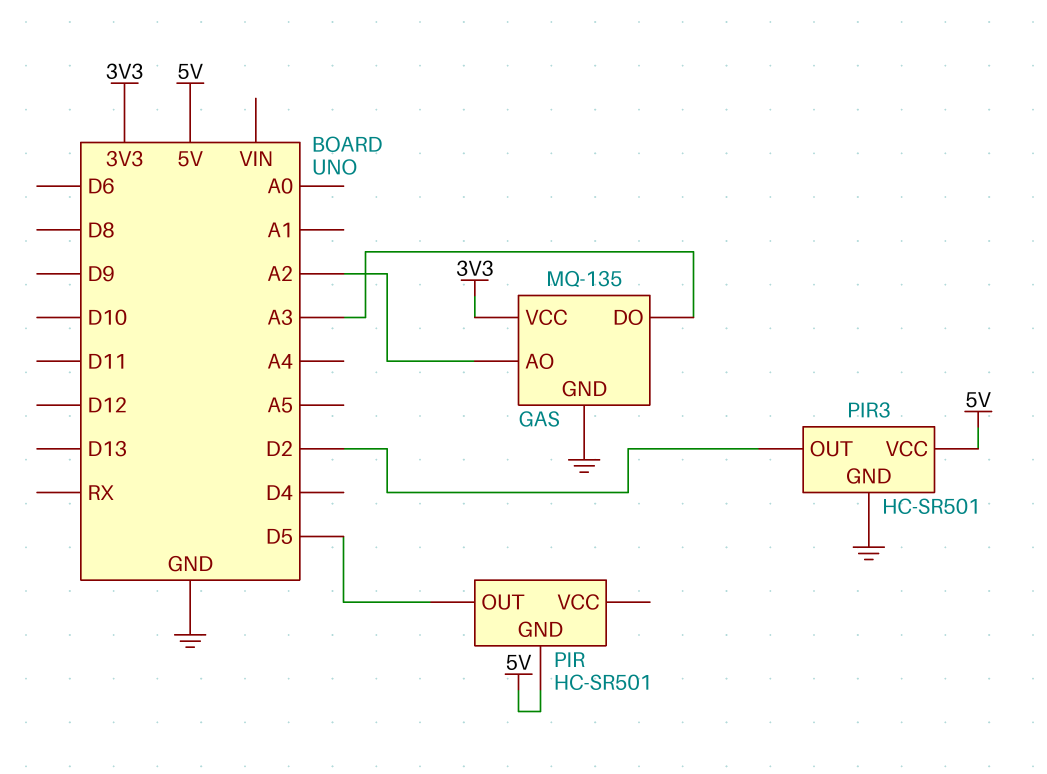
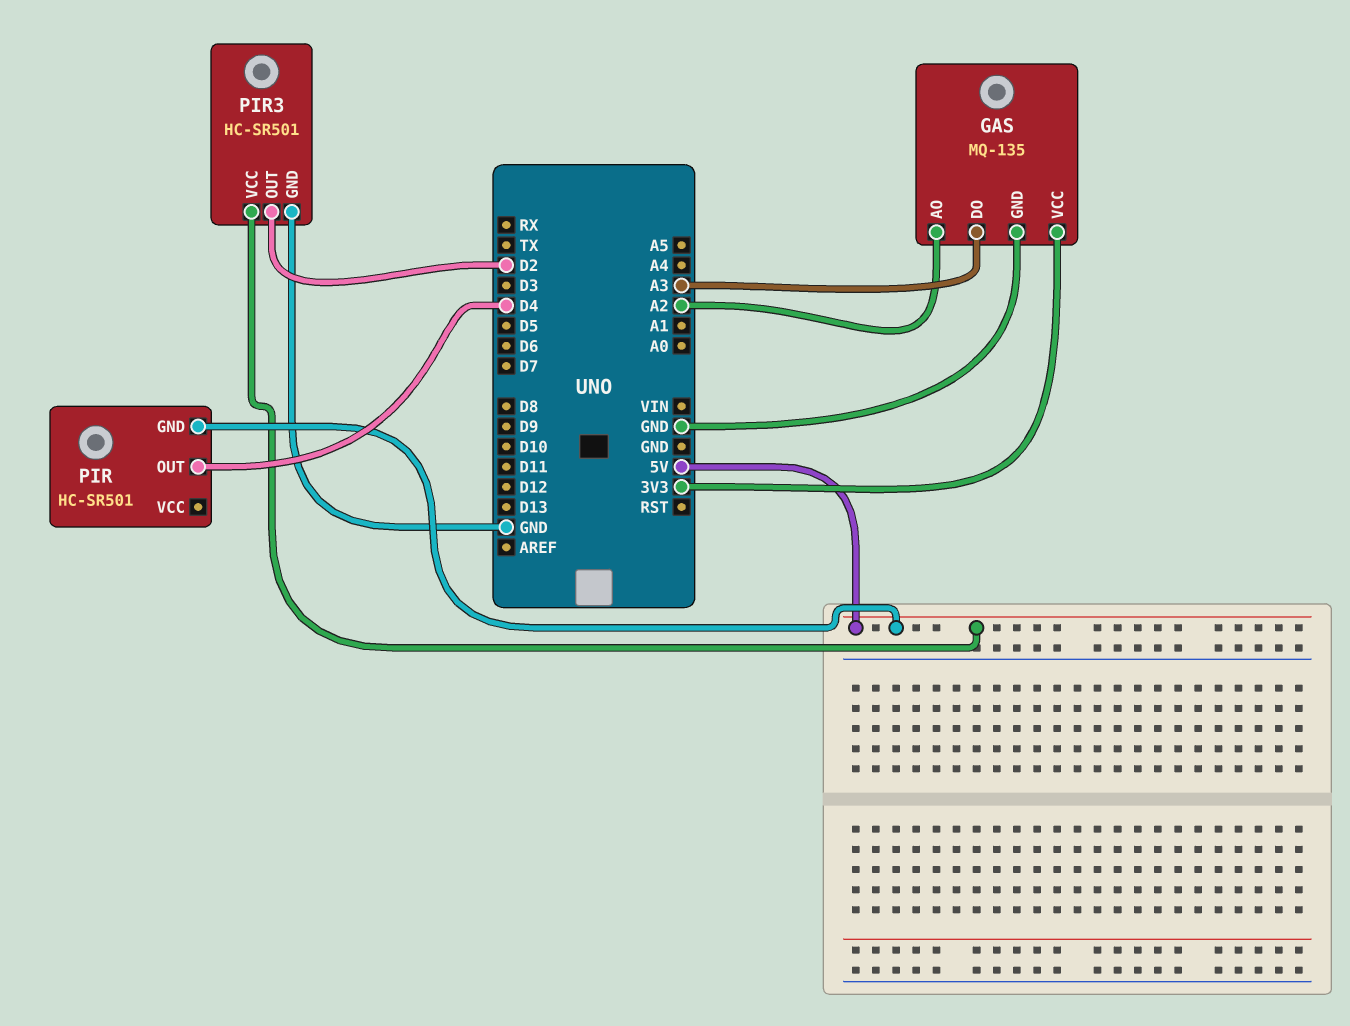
PIR pin OUT: D5 -> D4

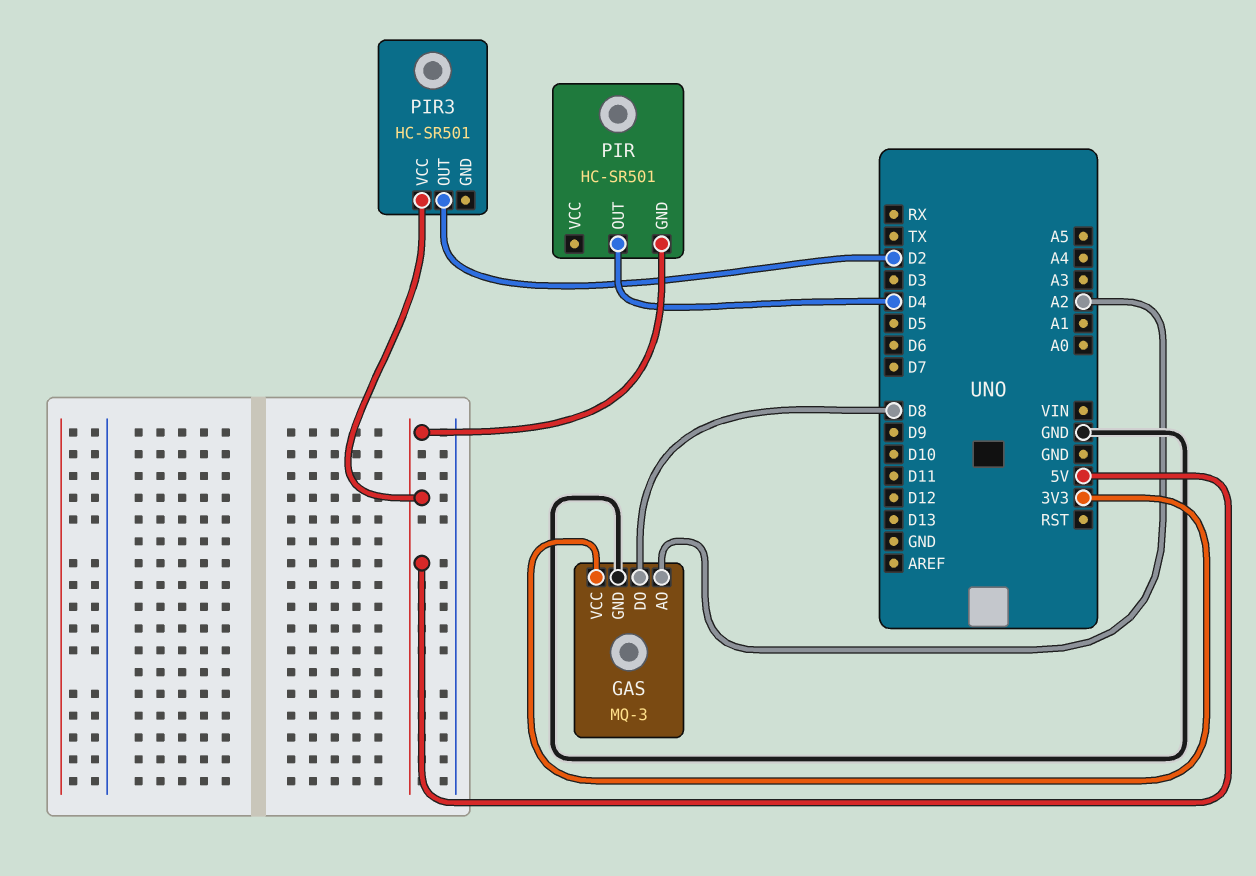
GAS: MQ-135 -> MQ-3
GAS pin DO: A3 -> D8
PIR3 pin GND: GND -> none

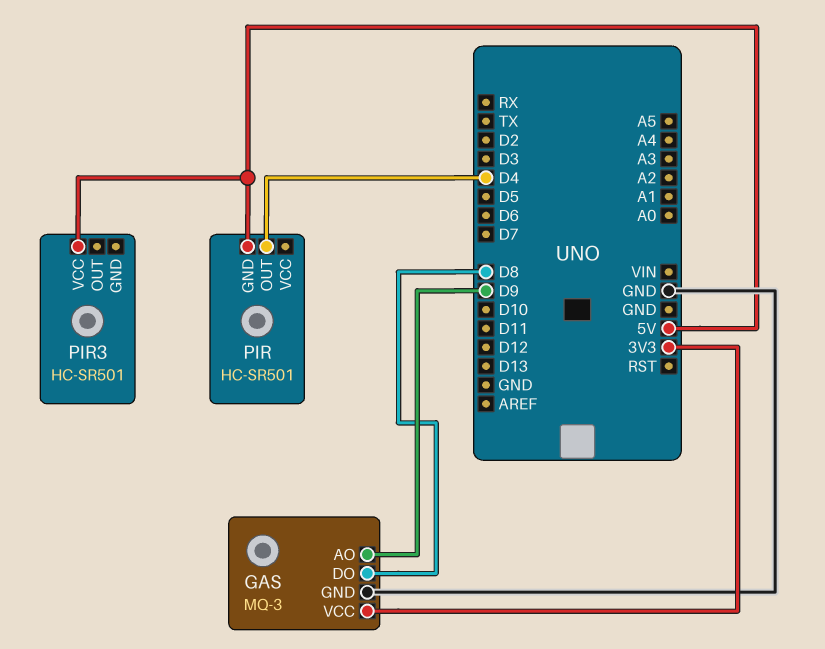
GAS pin AO: A2 -> D9
PIR3 pin OUT: D2 -> none

